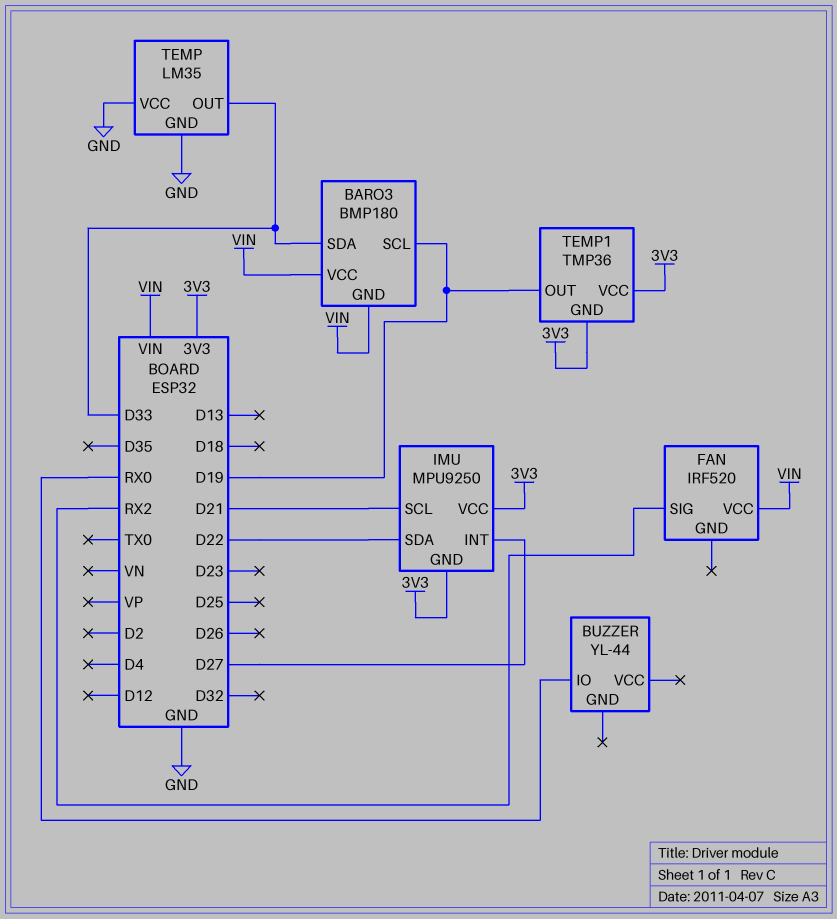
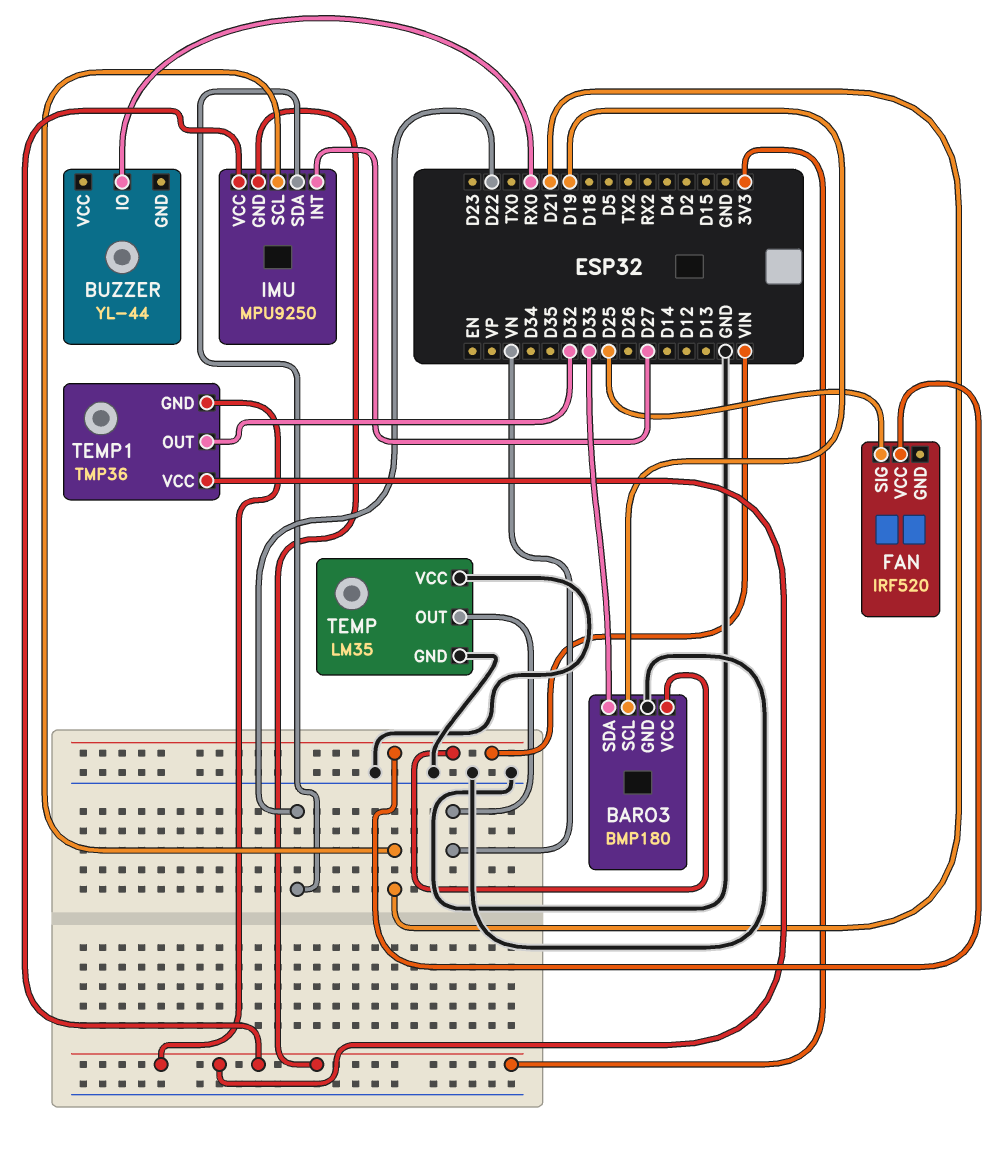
BARO3 pin GND: VIN -> GND
FAN pin SIG: RX2 -> D25
TEMP pin OUT: D33 -> VN
TEMP1 pin OUT: D19 -> D32

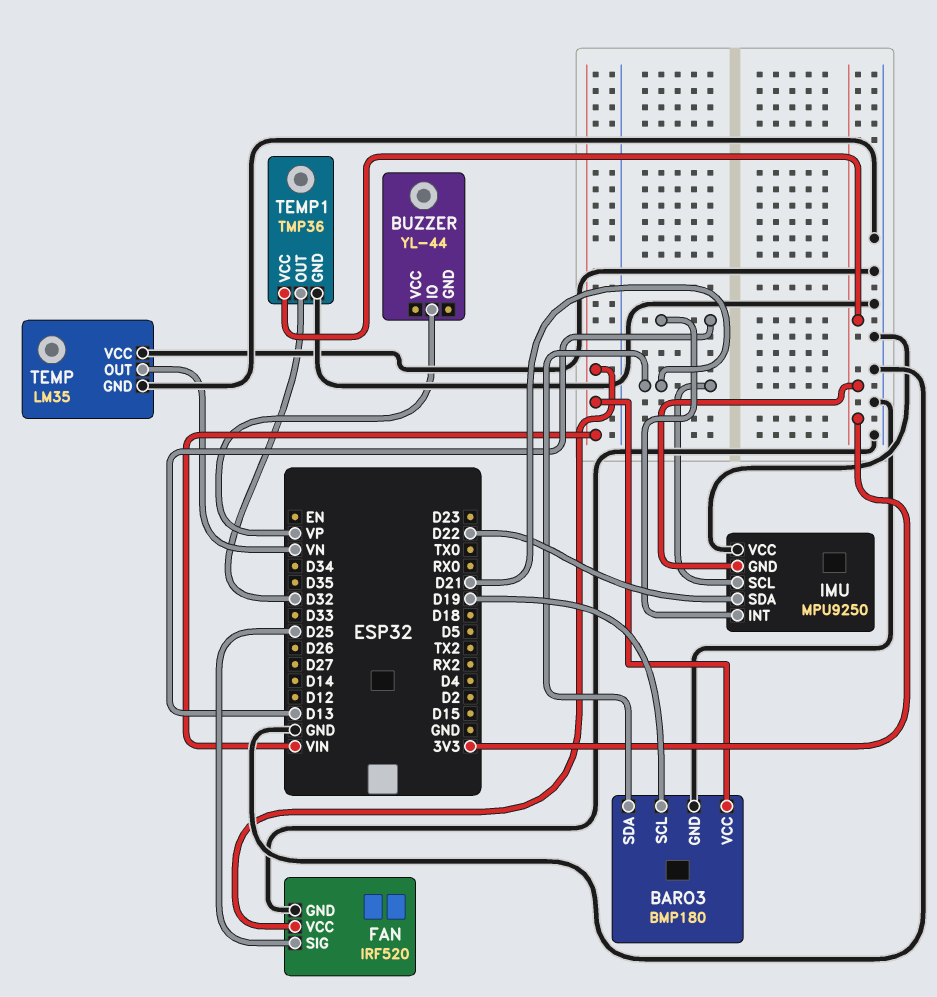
BARO3 pin SDA: D33 -> D21
BUZZER pin IO: RX0 -> VP
FAN pin GND: none -> GND
IMU pin INT: D27 -> D13
IMU pin VCC: 3V3 -> GND
TEMP1 pin GND: 3V3 -> GND

